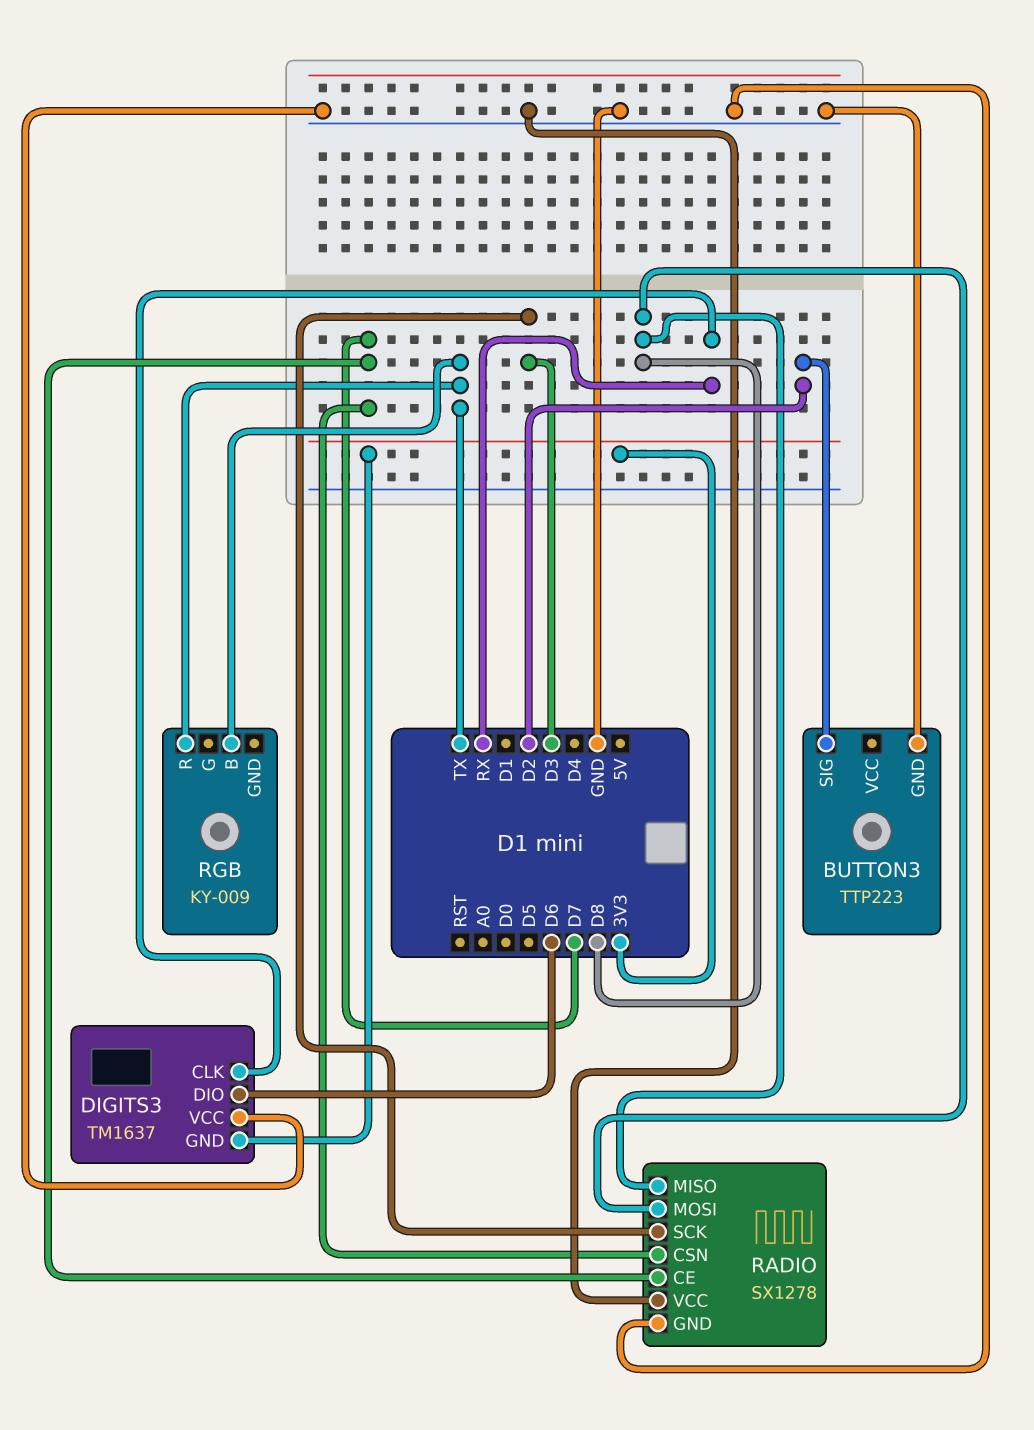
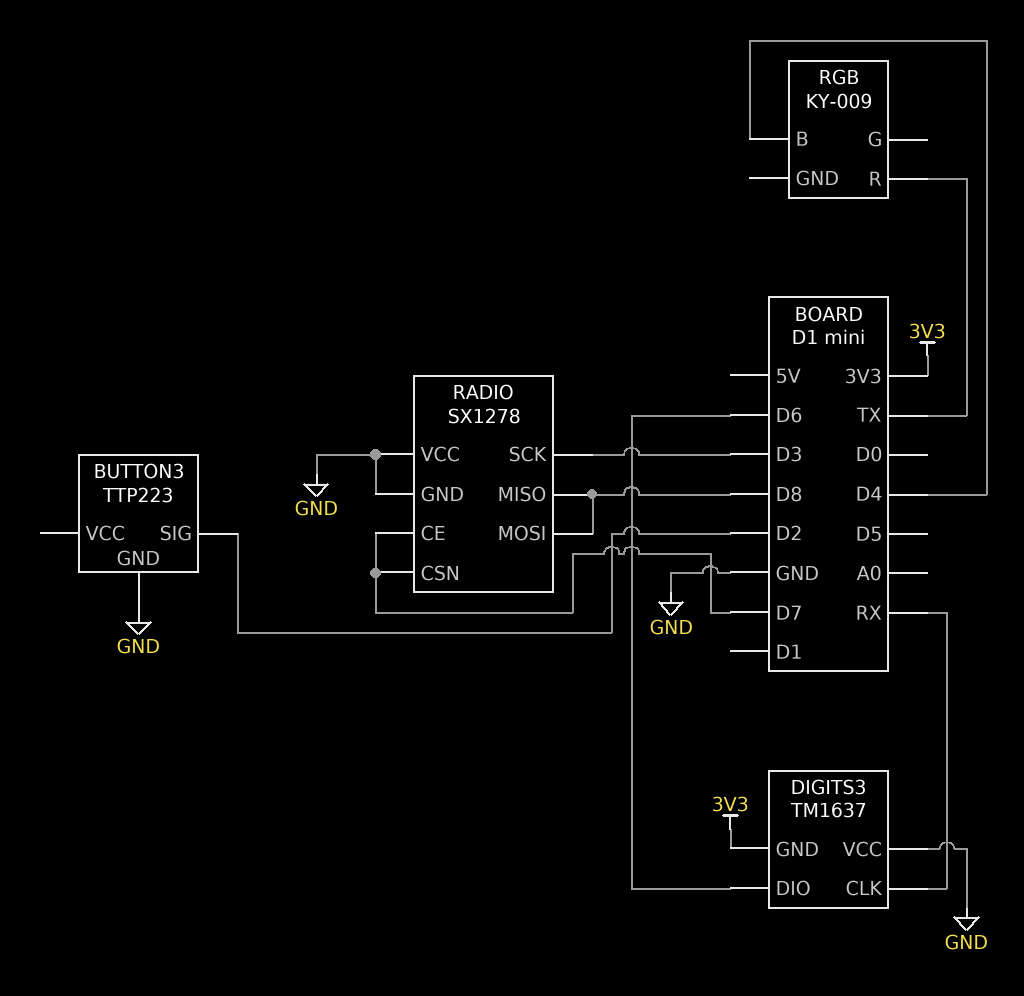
RGB pin B: TX -> D4

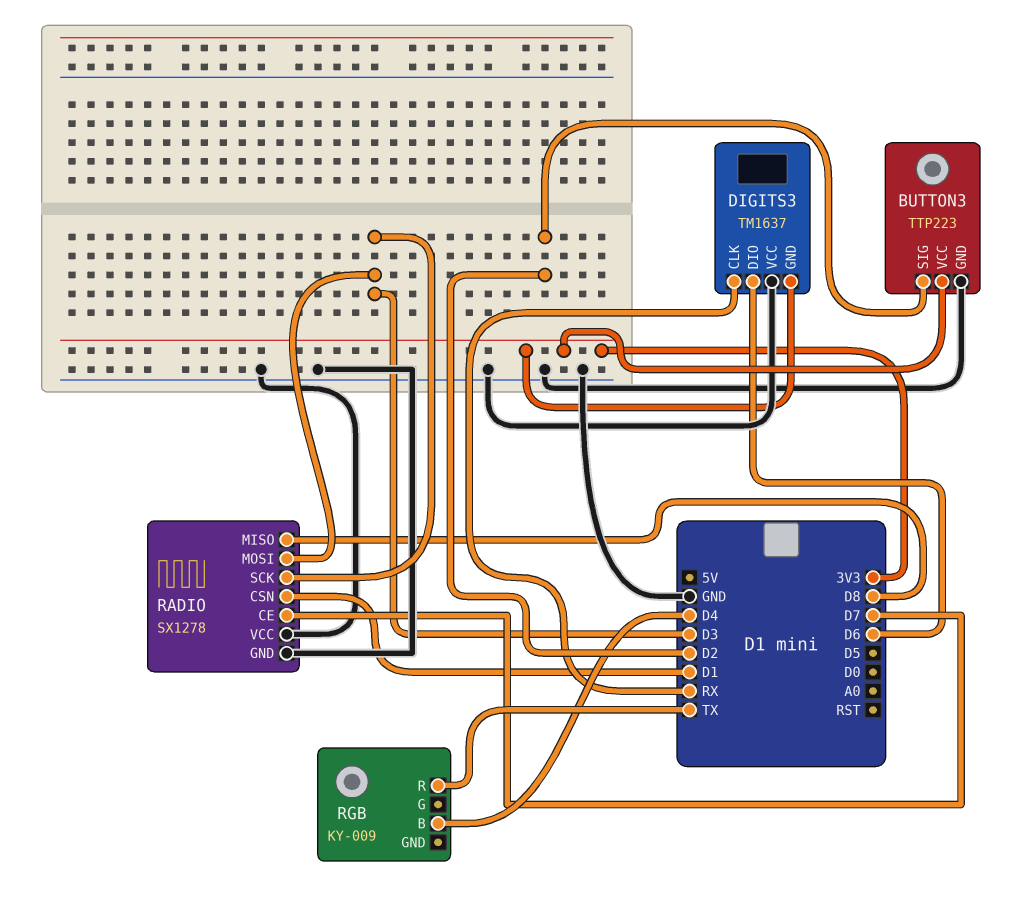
BUTTON3 pin VCC: none -> 3V3
RADIO pin CSN: D7 -> D1
RADIO pin MOSI: D8 -> D3

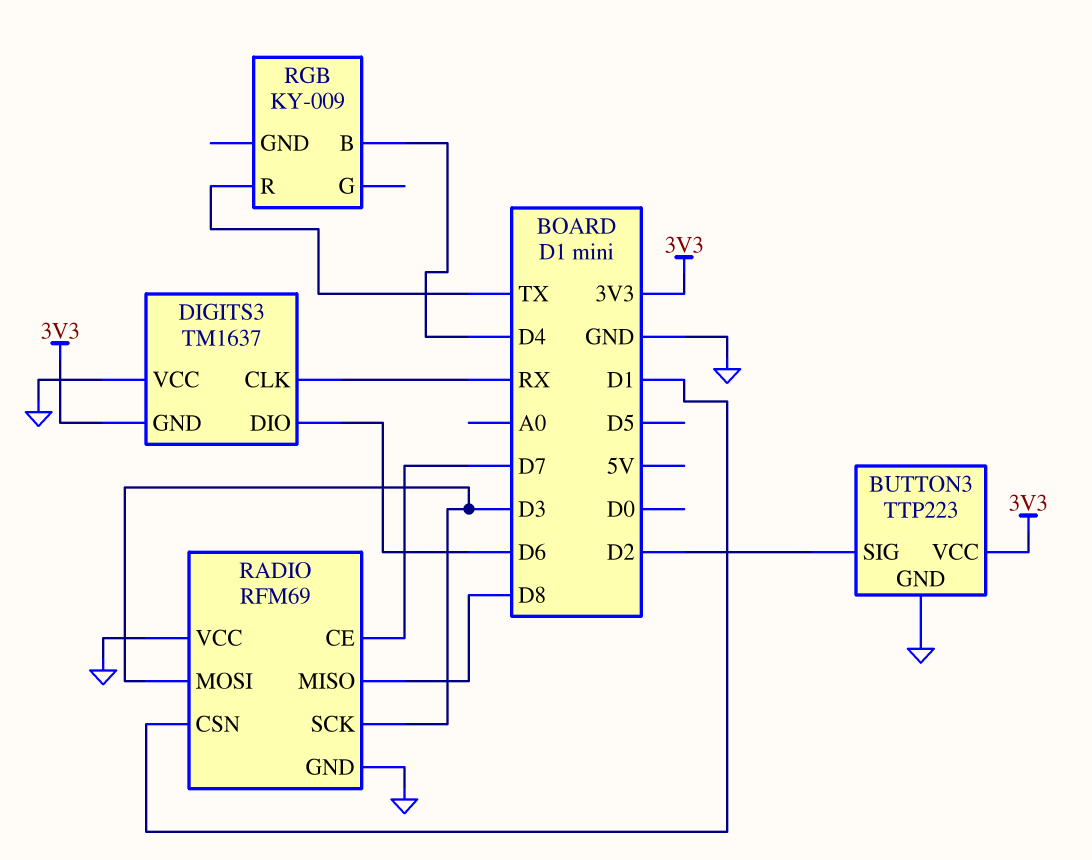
RADIO: SX1278 -> RFM69

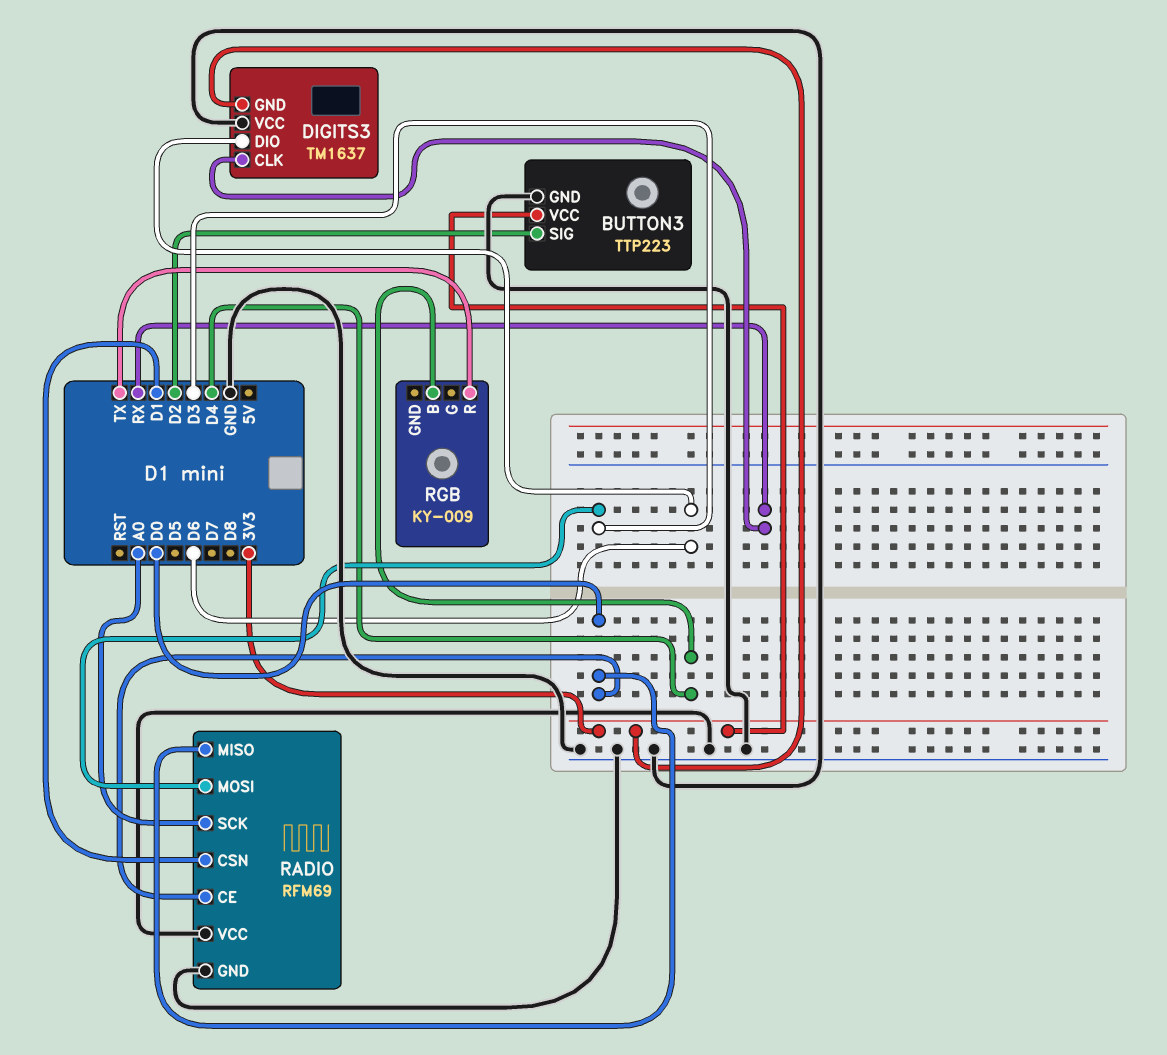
RADIO pin CE: D7 -> D0
RADIO pin MISO: D8 -> D0
RADIO pin SCK: D3 -> A0

